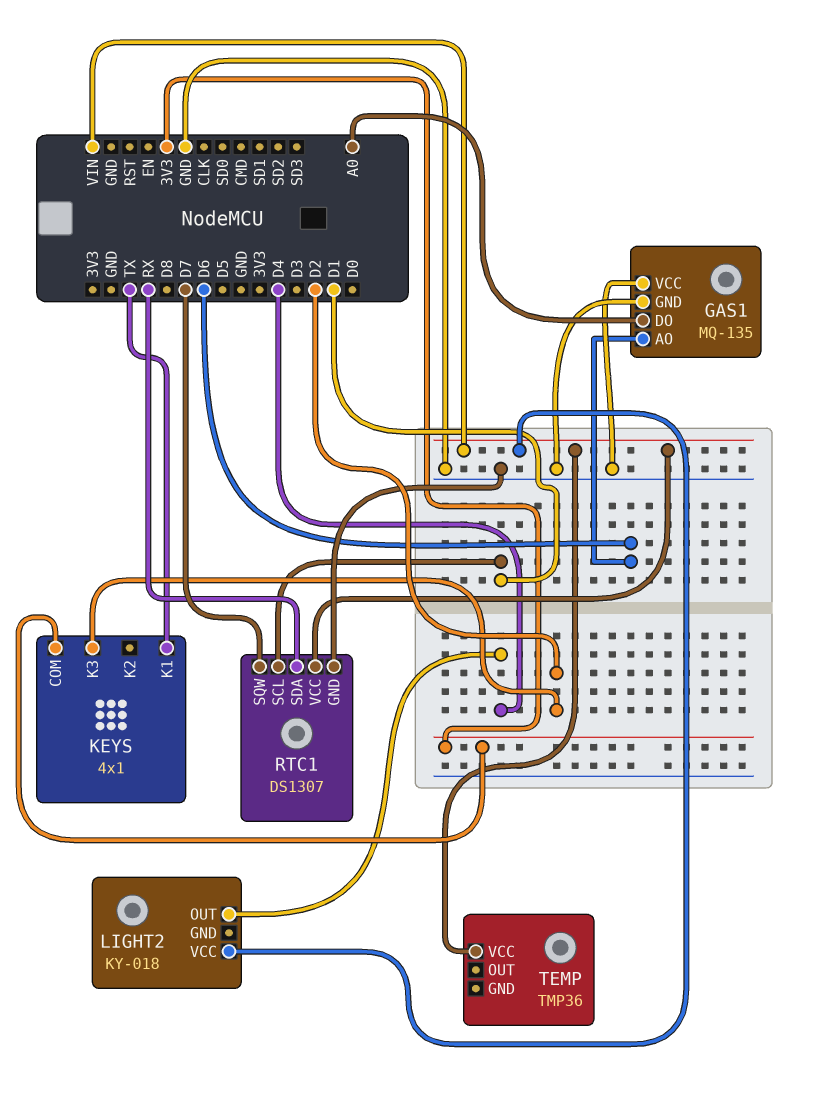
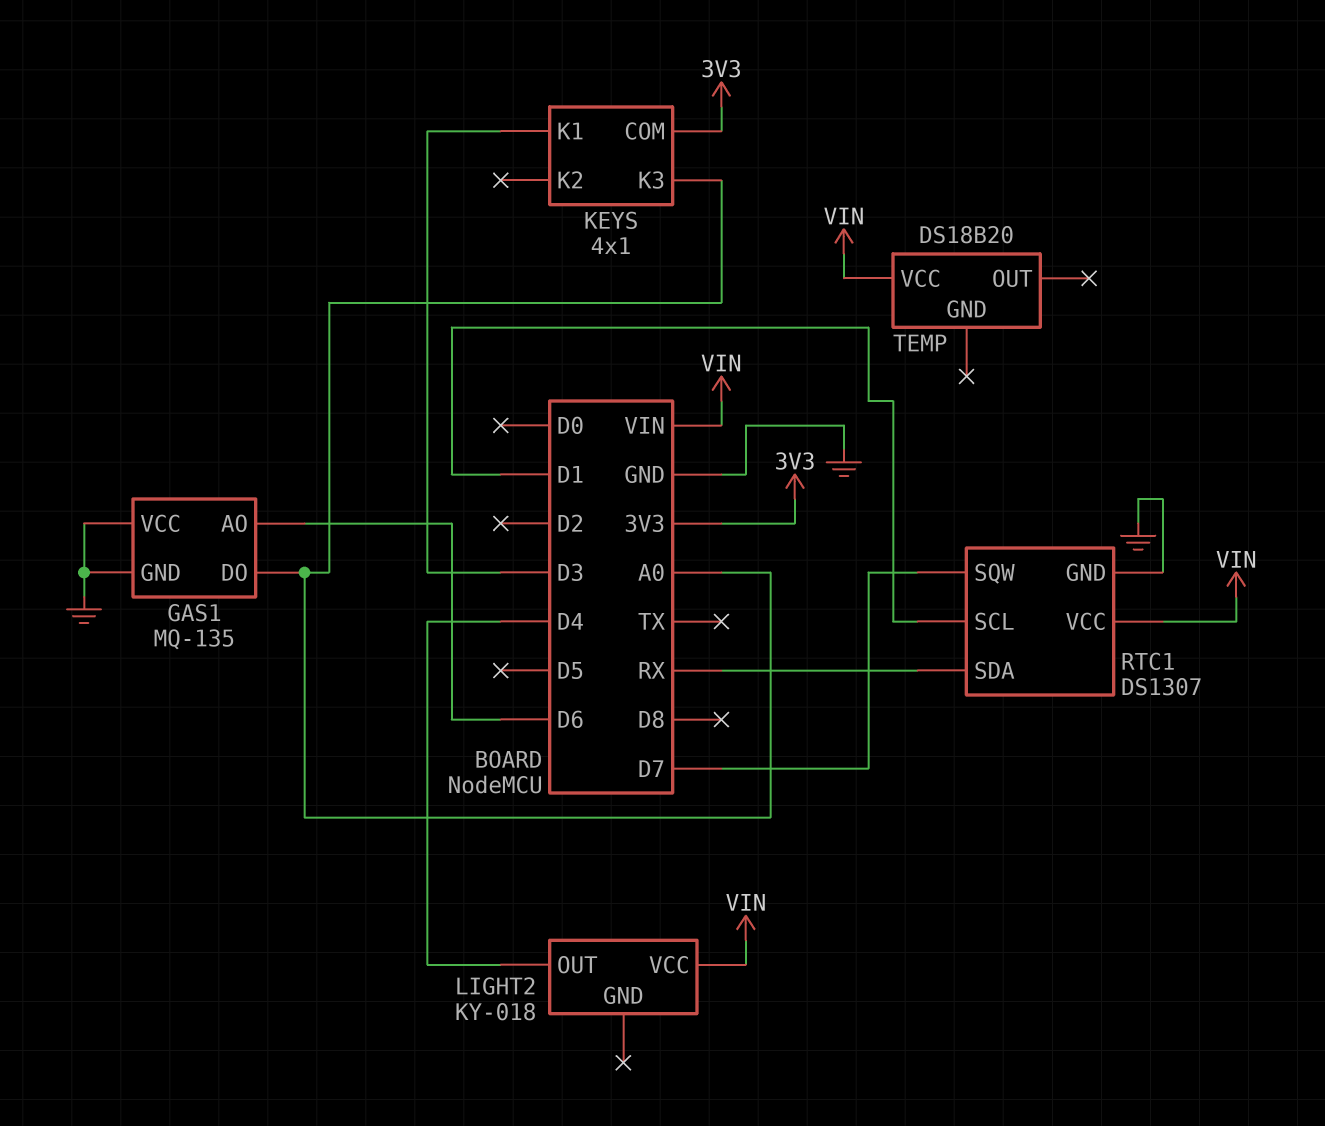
KEYS pin K1: TX -> D3
KEYS pin K3: D2 -> A0
TEMP: TMP36 -> DS18B20

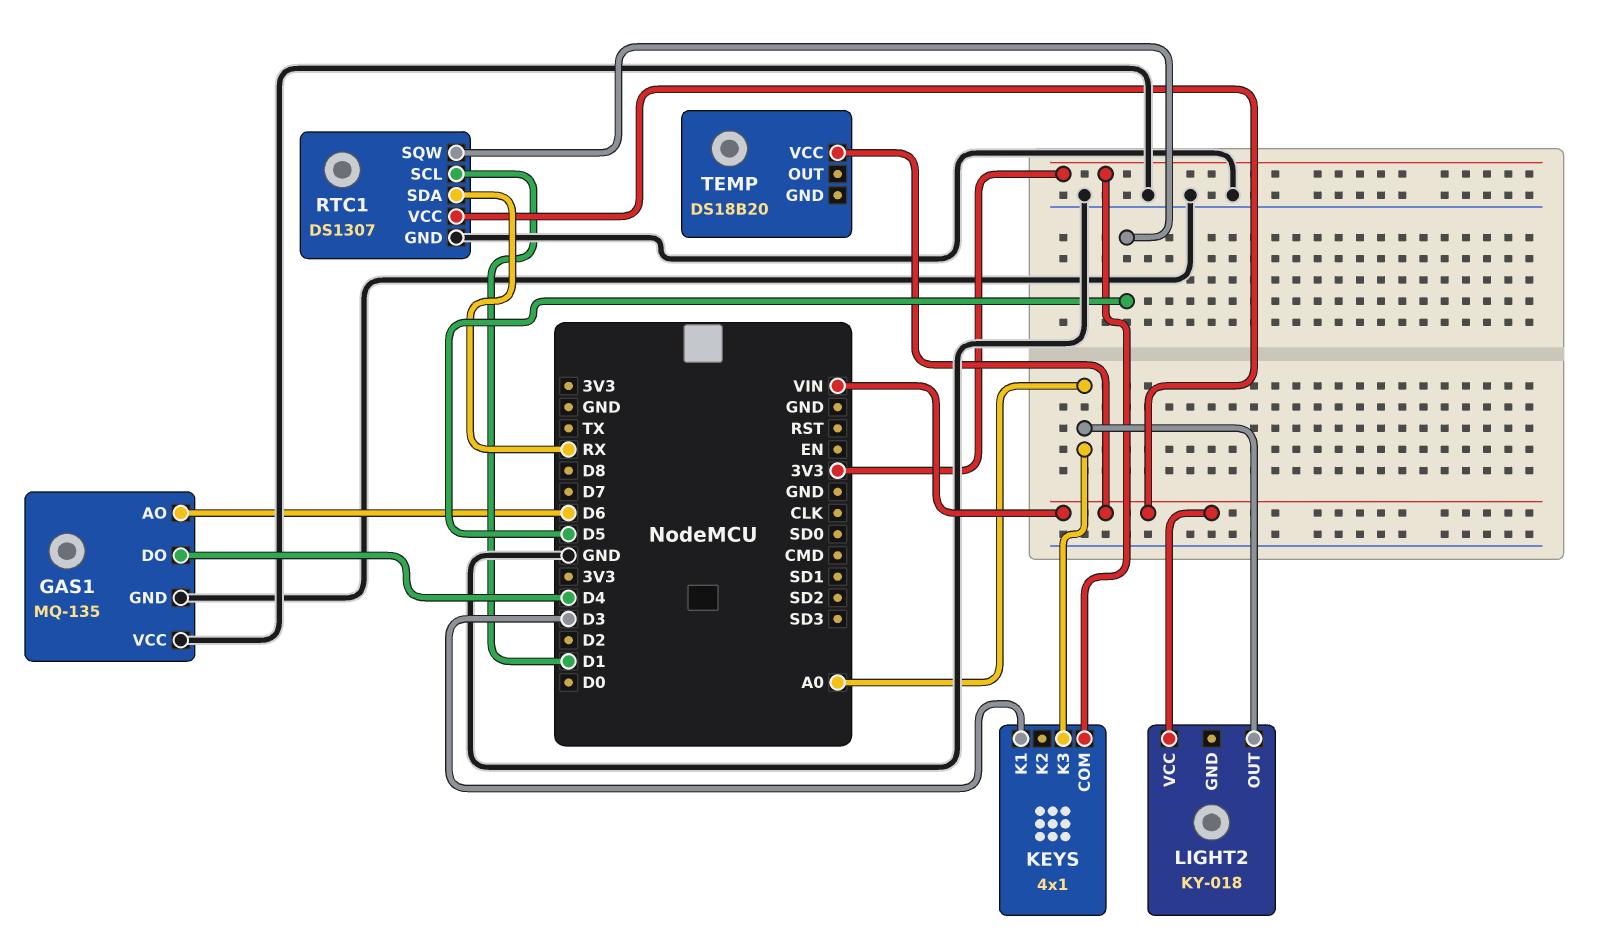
GAS1 pin DO: A0 -> D4
LIGHT2 pin OUT: D4 -> A0
RTC1 pin SQW: D7 -> D5

